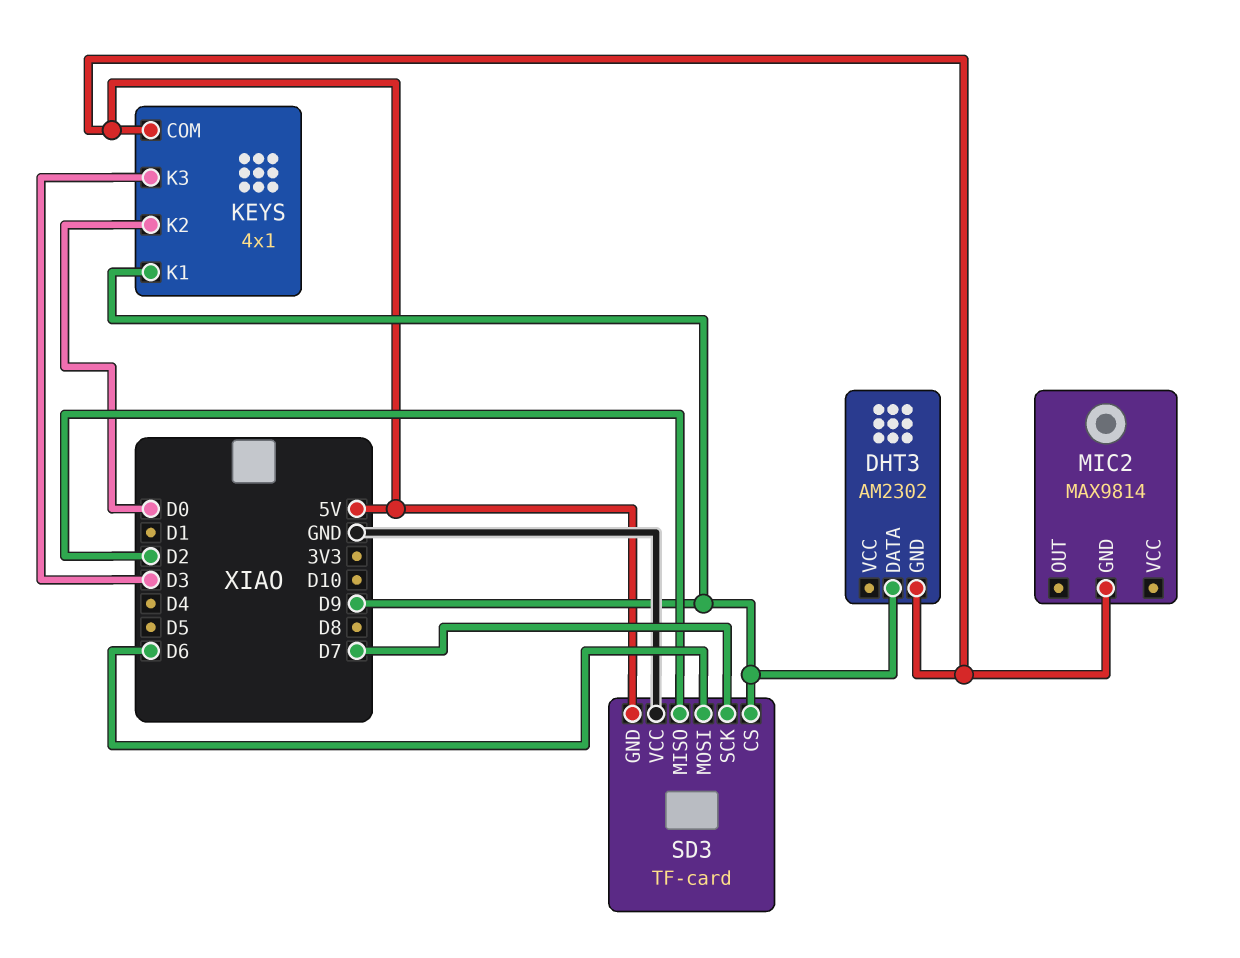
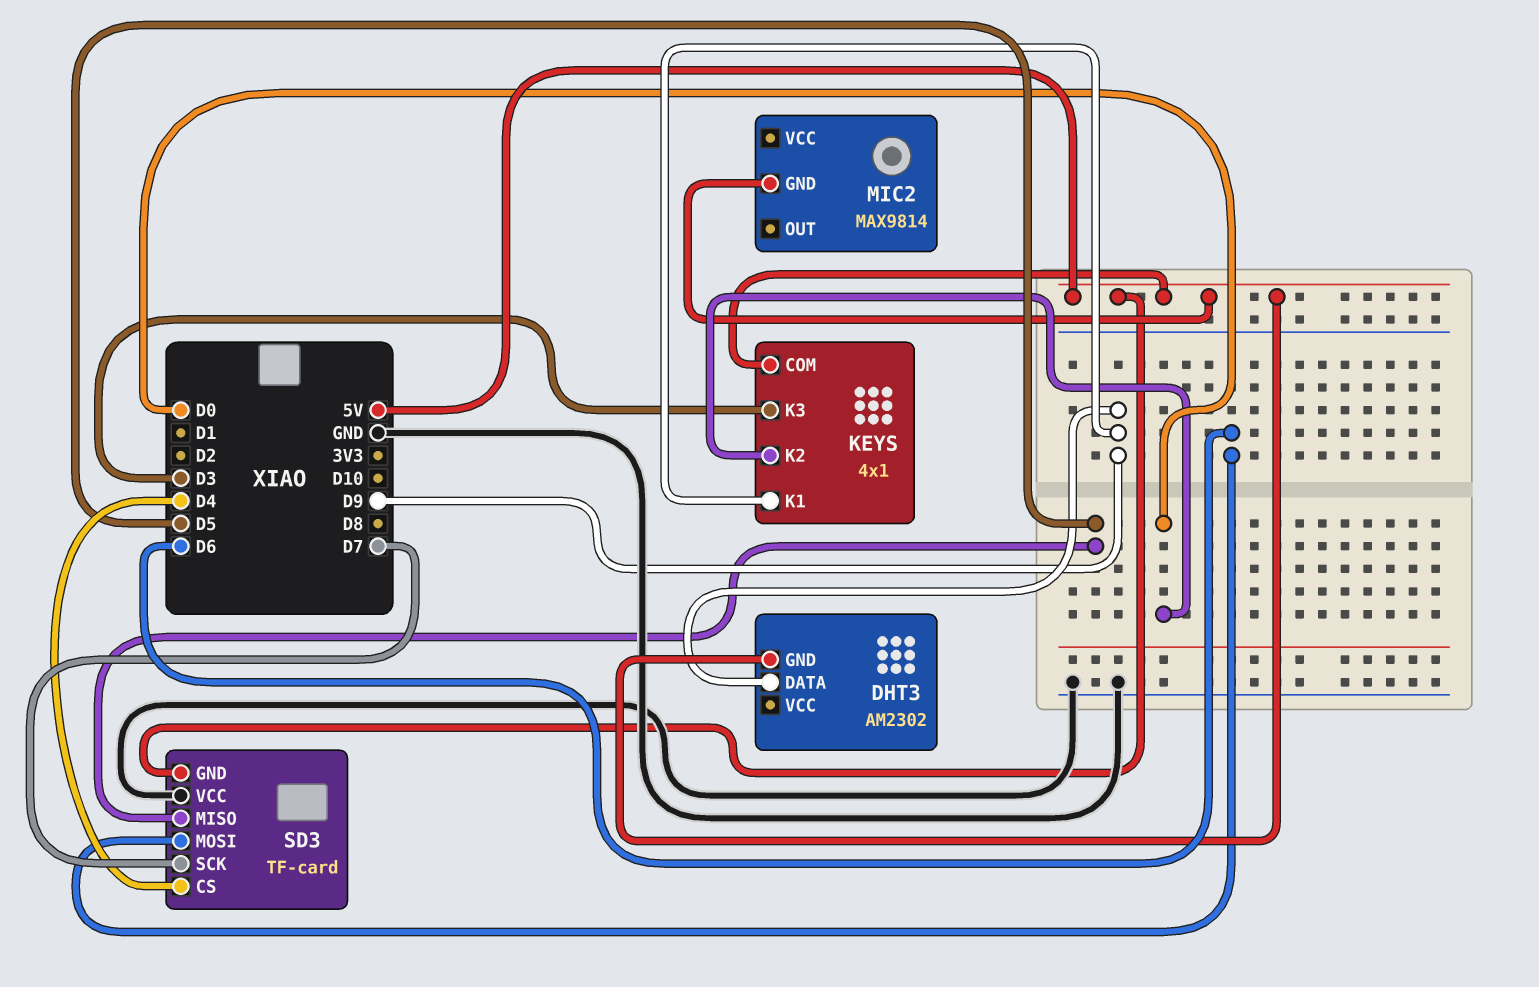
SD3 pin CS: D9 -> D4
SD3 pin MISO: D2 -> D5

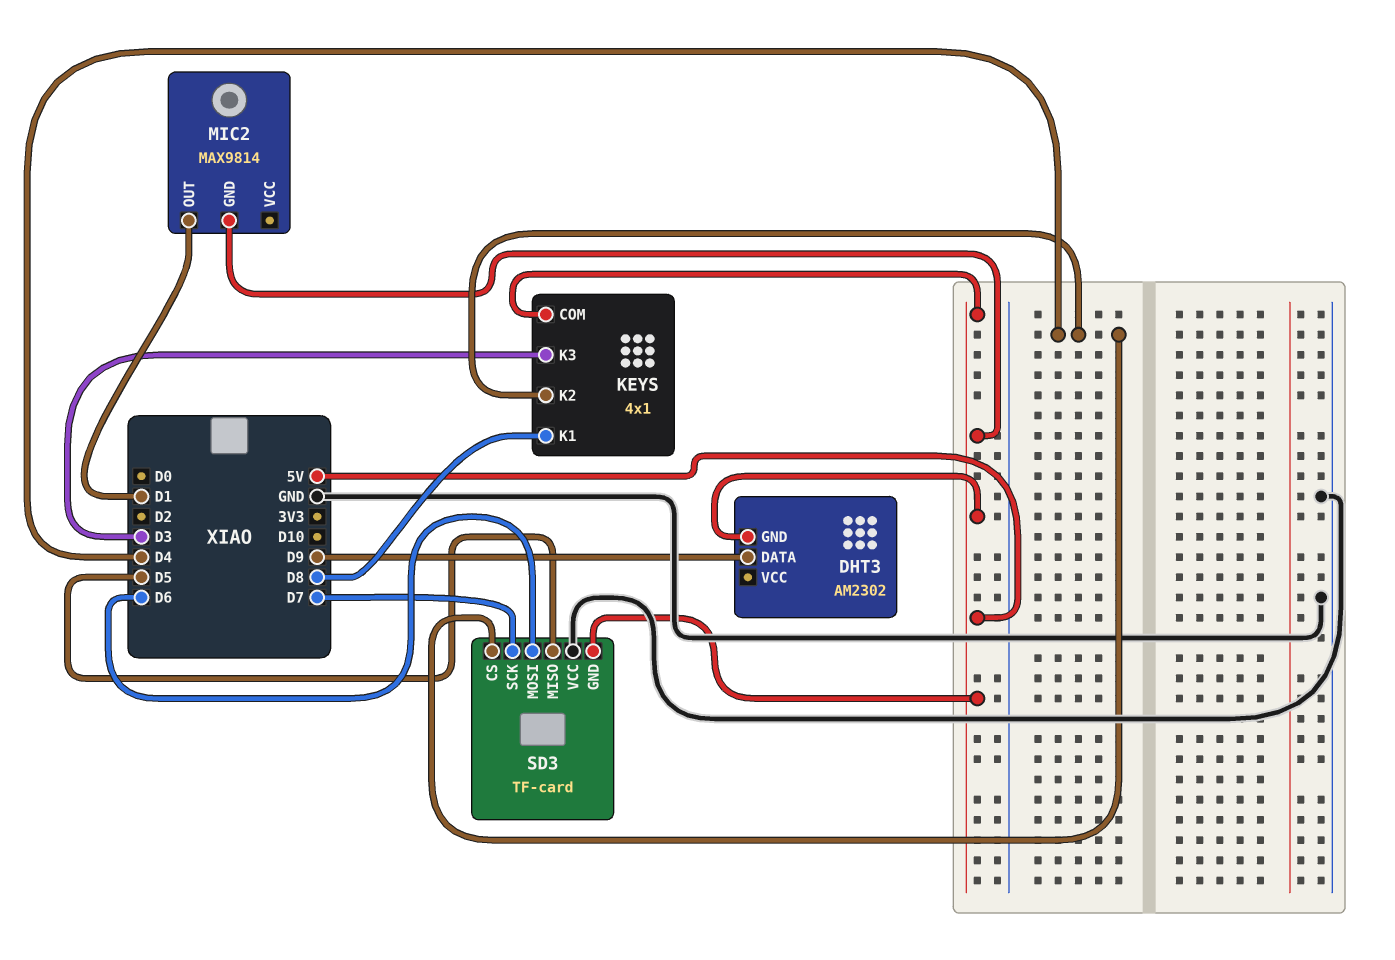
KEYS pin K1: D9 -> D8
KEYS pin K2: D0 -> D4
MIC2 pin OUT: none -> D1

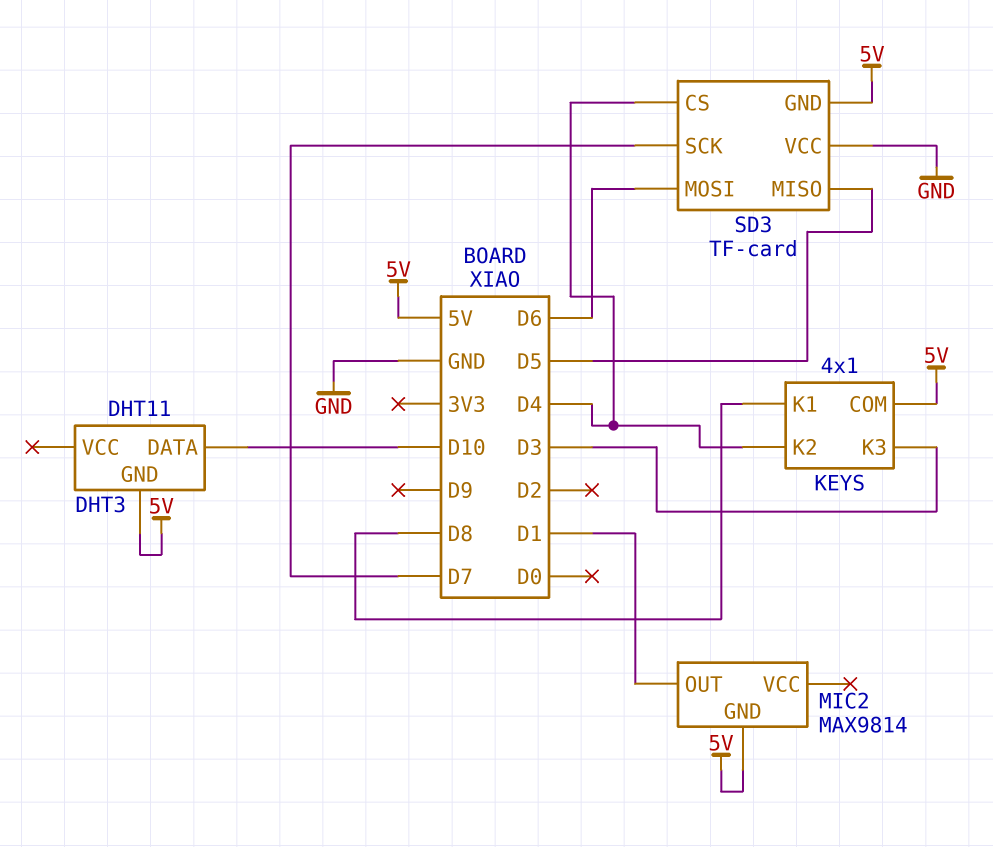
DHT3: AM2302 -> DHT11
DHT3 pin DATA: D9 -> D10

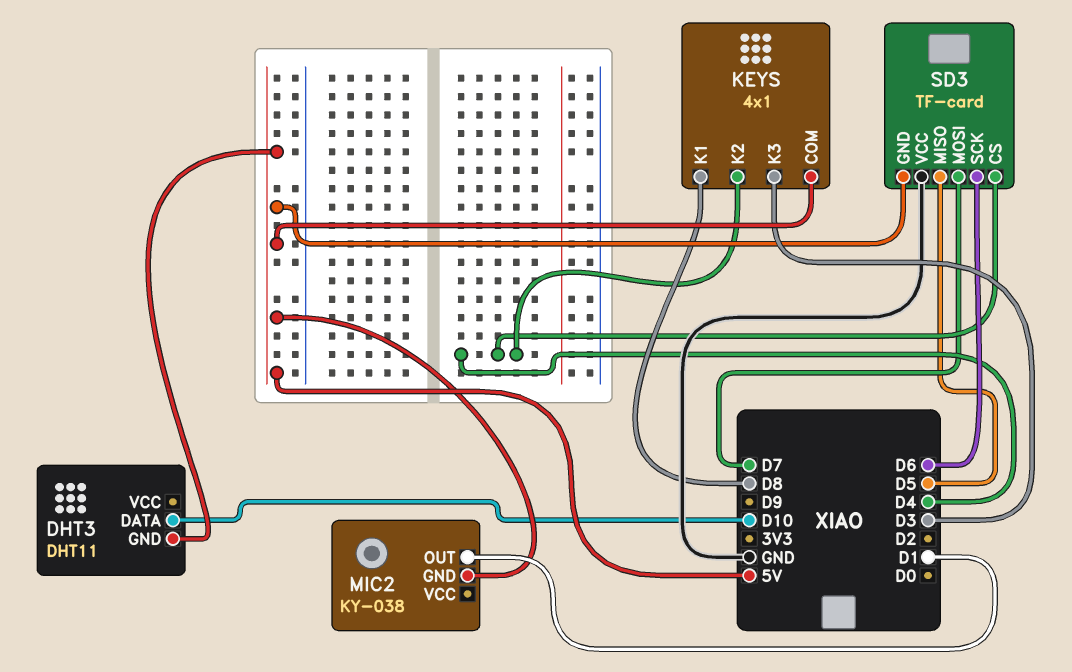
MIC2: MAX9814 -> KY-038
SD3 pin MOSI: D6 -> D7
SD3 pin SCK: D7 -> D6

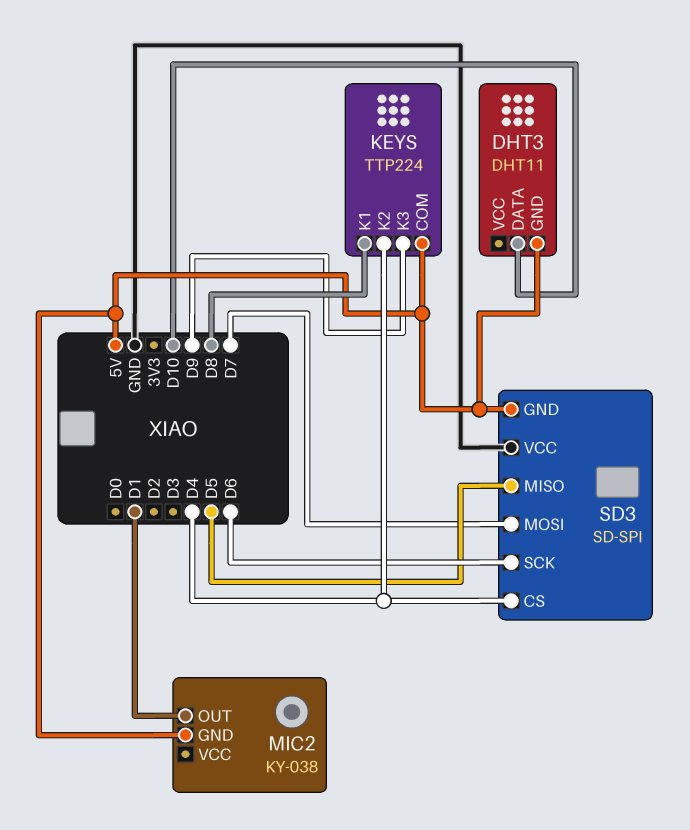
KEYS: 4x1 -> TTP224
KEYS pin K3: D3 -> D9
SD3: TF-card -> SD-SPI

